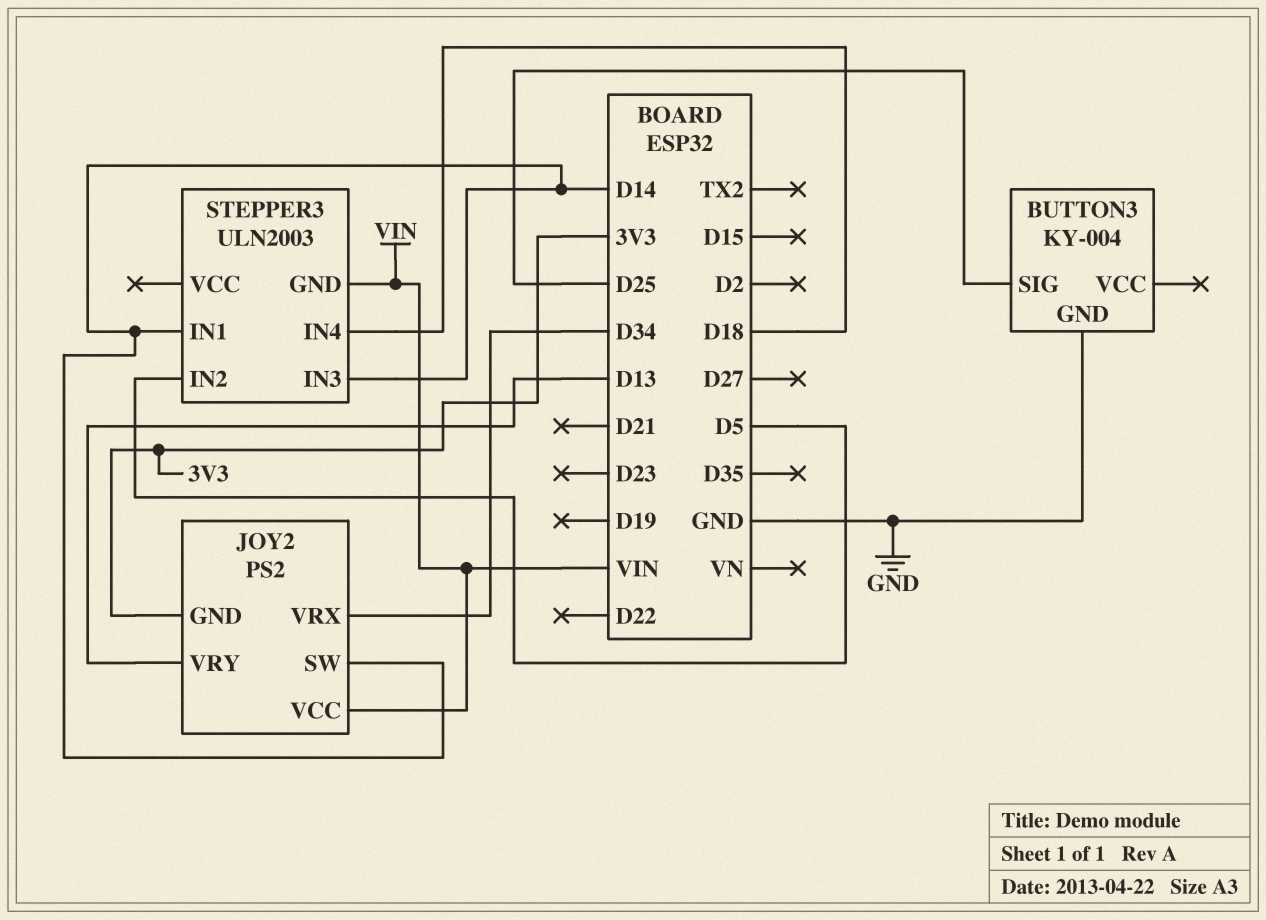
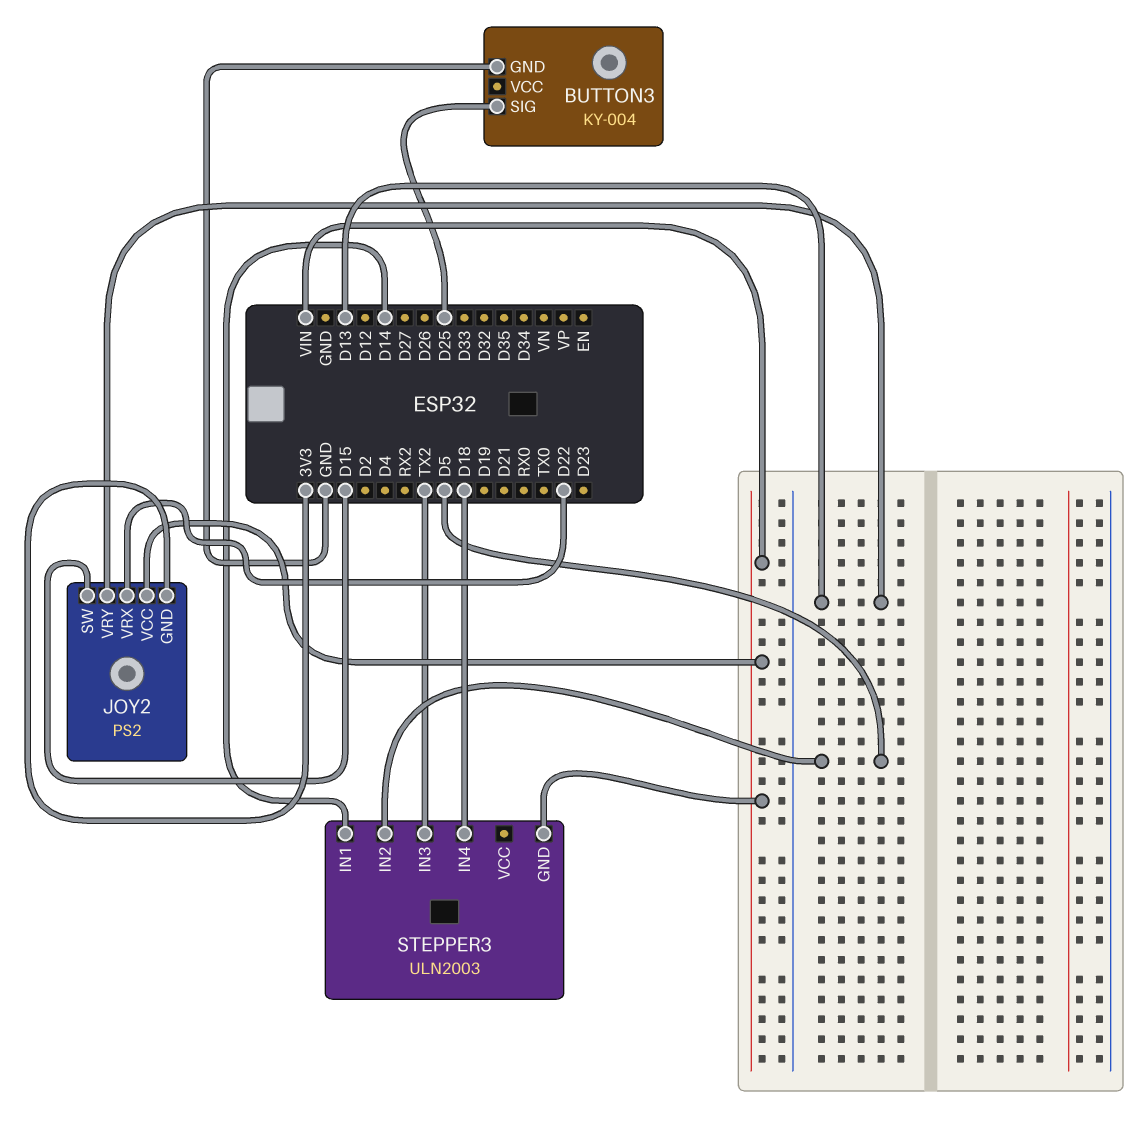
JOY2 pin SW: D14 -> D15
JOY2 pin VRX: D34 -> D22
STEPPER3 pin IN3: D14 -> TX2

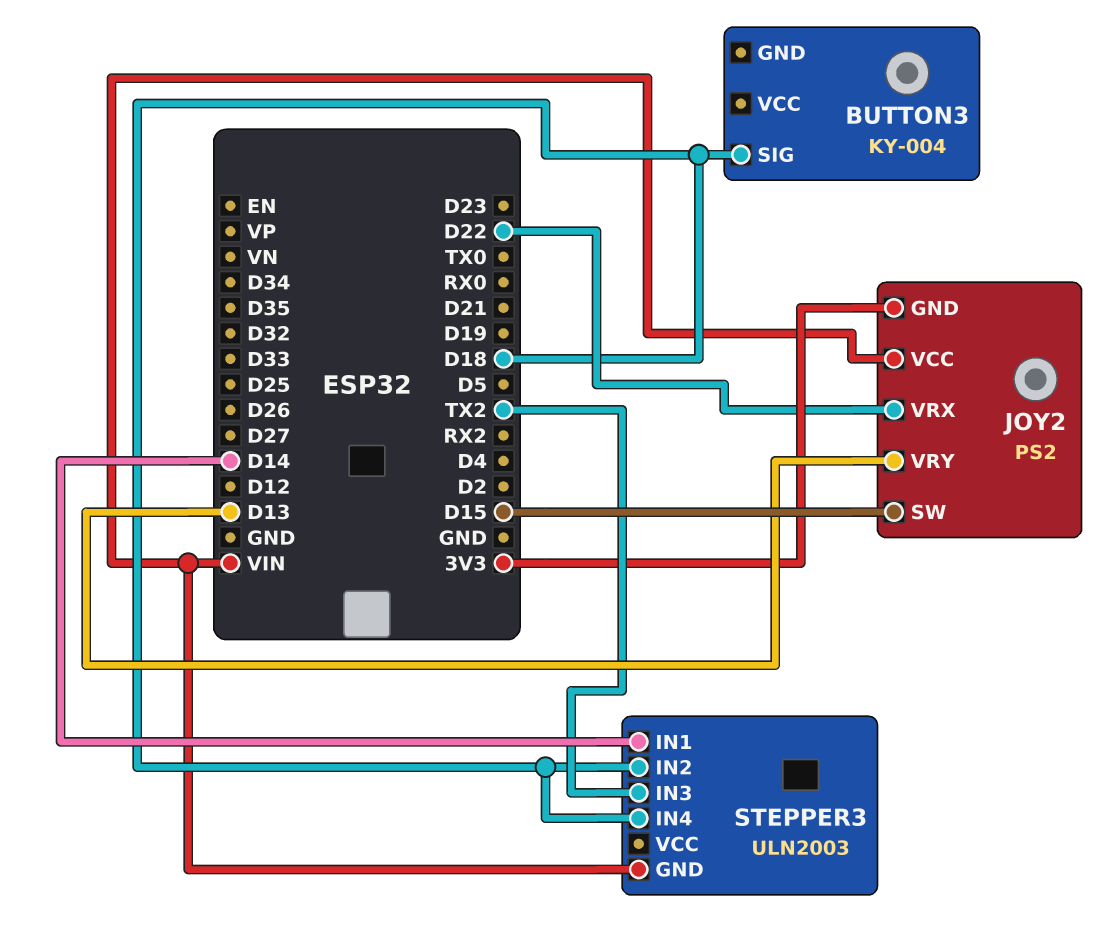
BUTTON3 pin GND: GND -> none
BUTTON3 pin SIG: D25 -> D18
STEPPER3 pin IN2: D5 -> D18

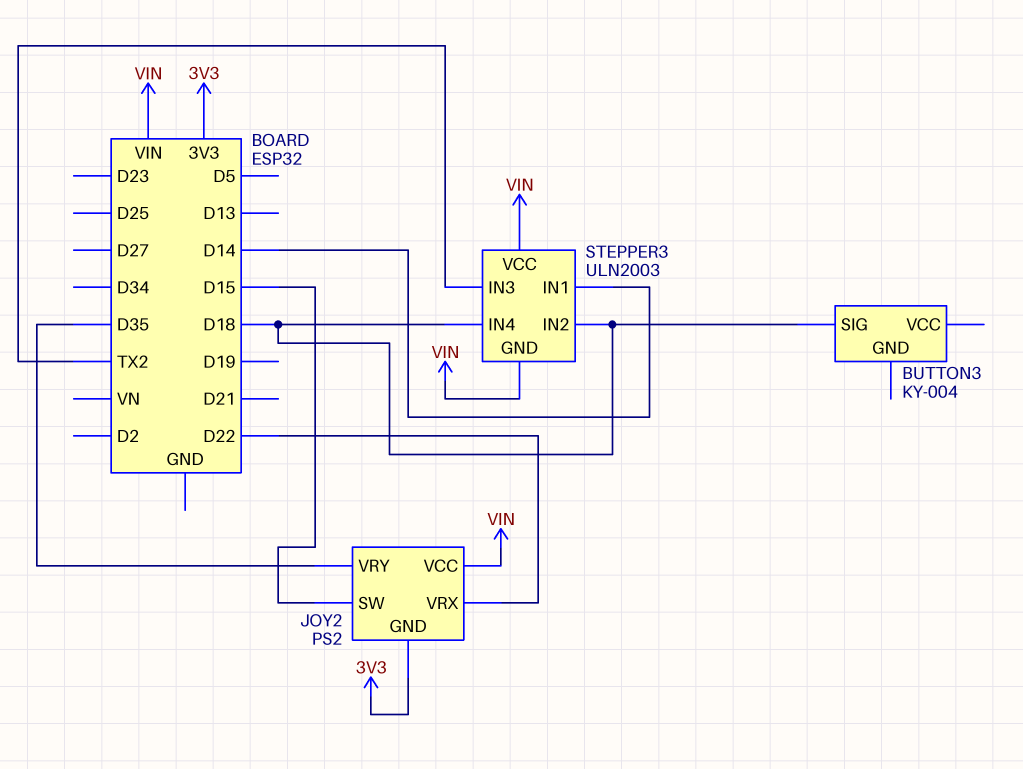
JOY2 pin VRY: D13 -> D35
STEPPER3 pin VCC: none -> VIN

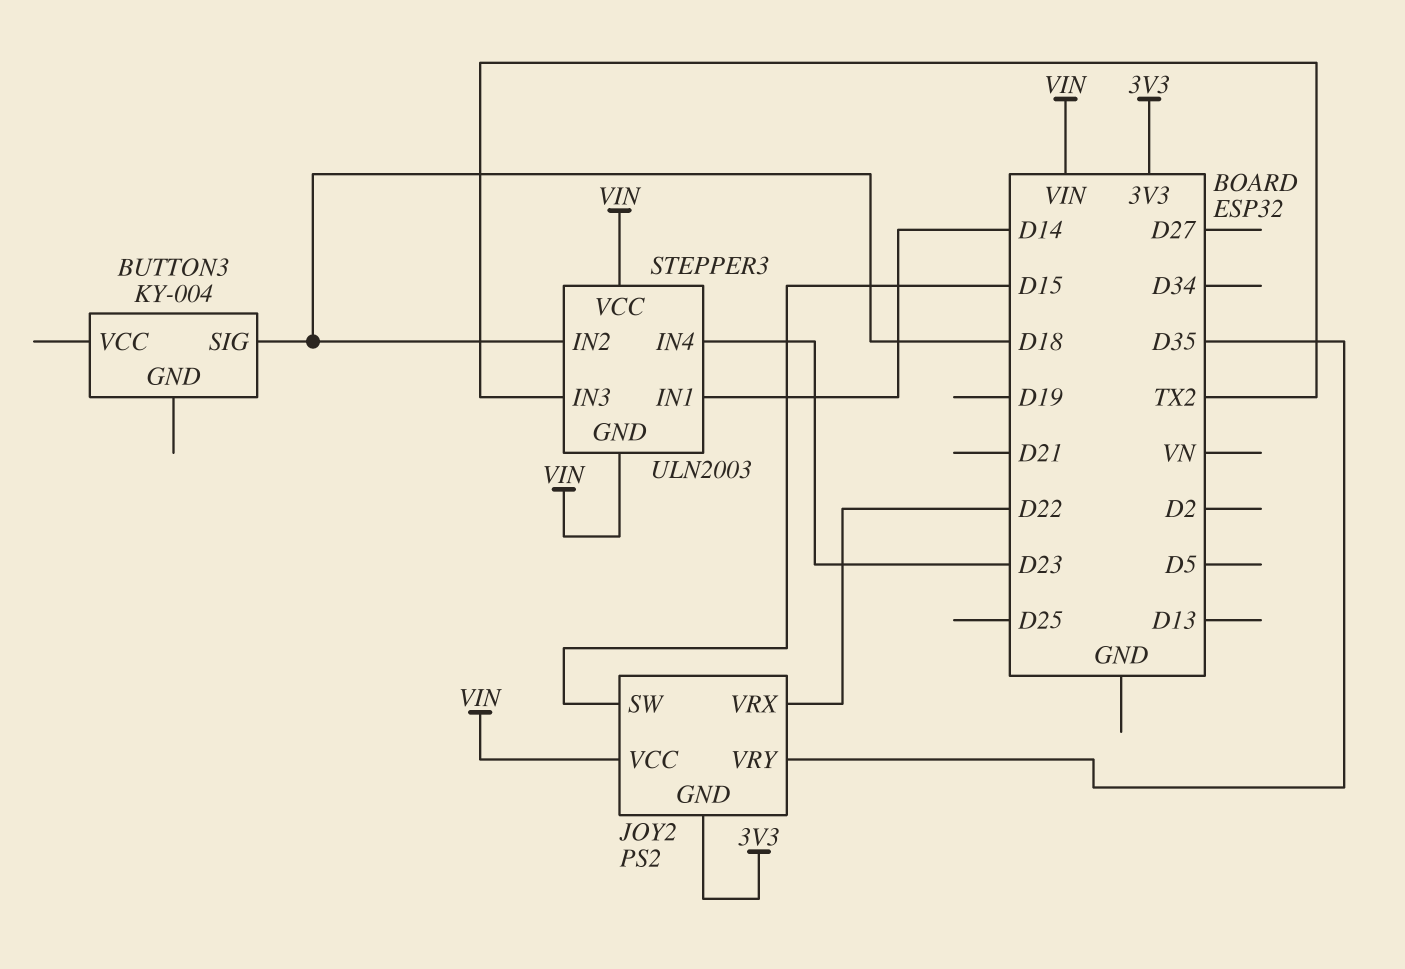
STEPPER3 pin IN4: D18 -> D23

